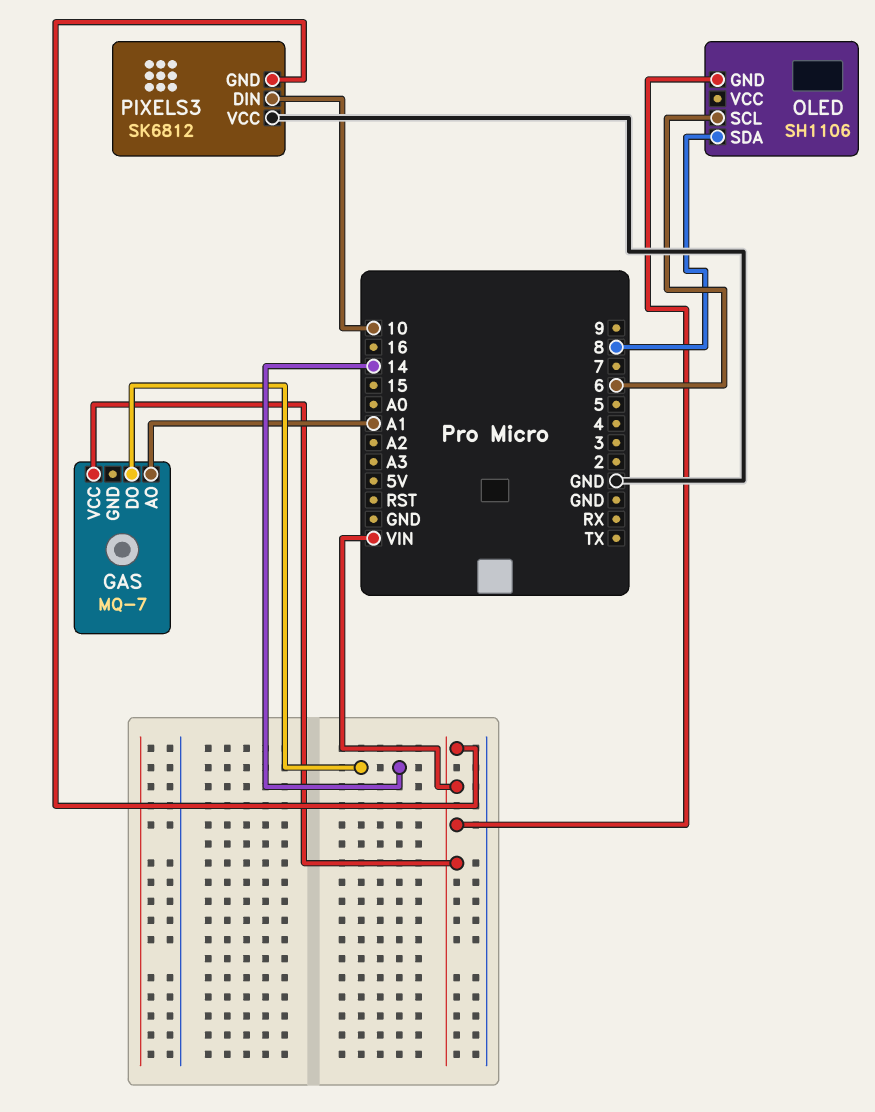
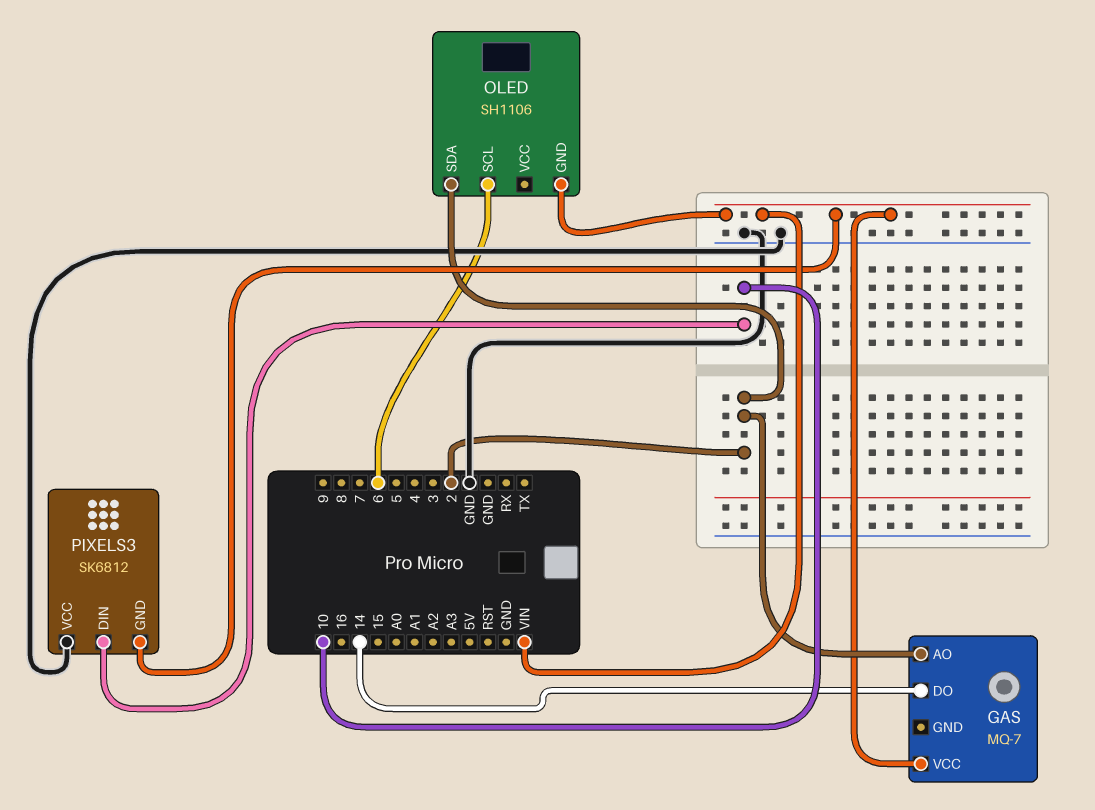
GAS pin AO: A1 -> 2
OLED pin SDA: 8 -> 2

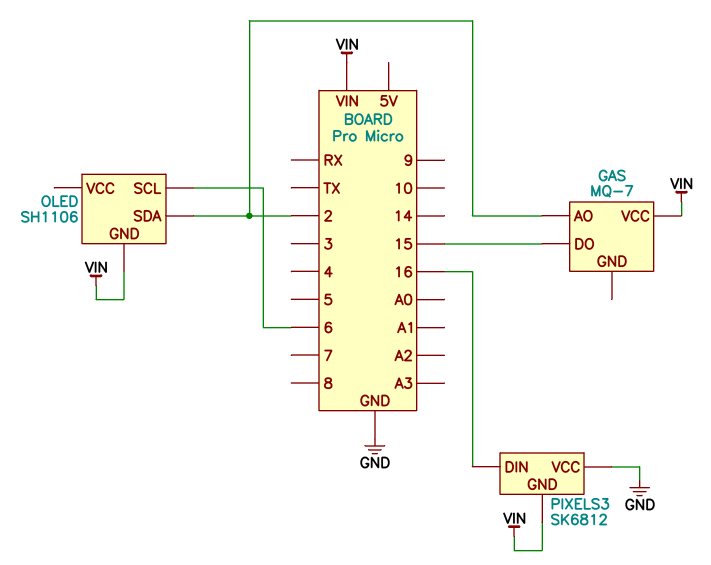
GAS pin DO: 14 -> 15
PIXELS3 pin DIN: 10 -> 16

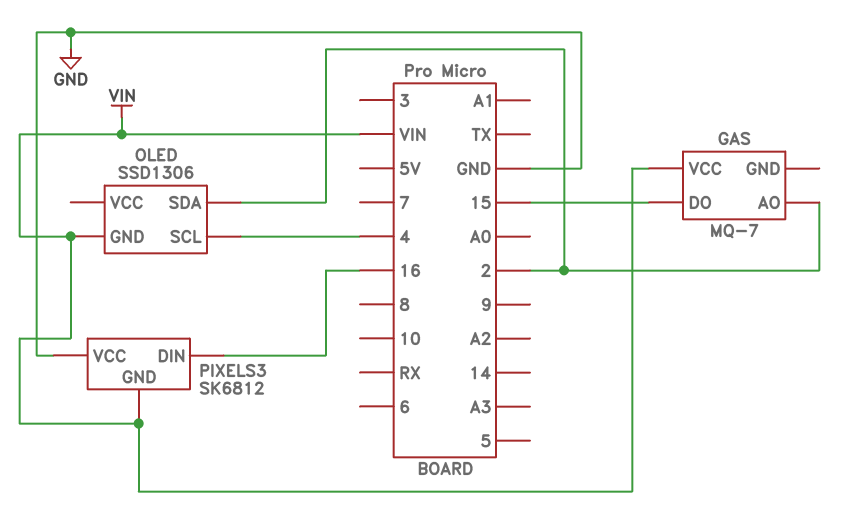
OLED: SH1106 -> SSD1306
OLED pin SCL: 6 -> 4

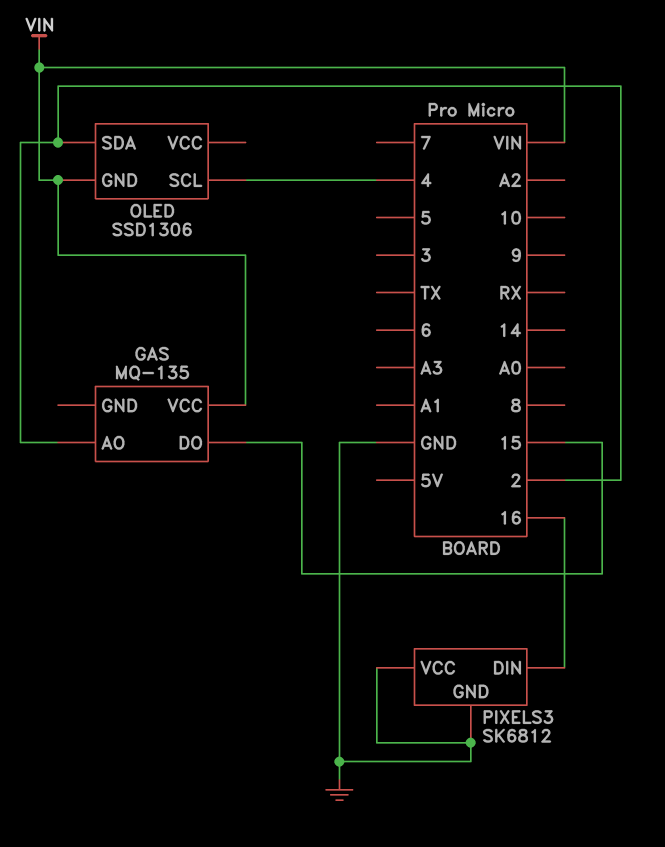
GAS: MQ-7 -> MQ-135
PIXELS3 pin GND: VIN -> GND

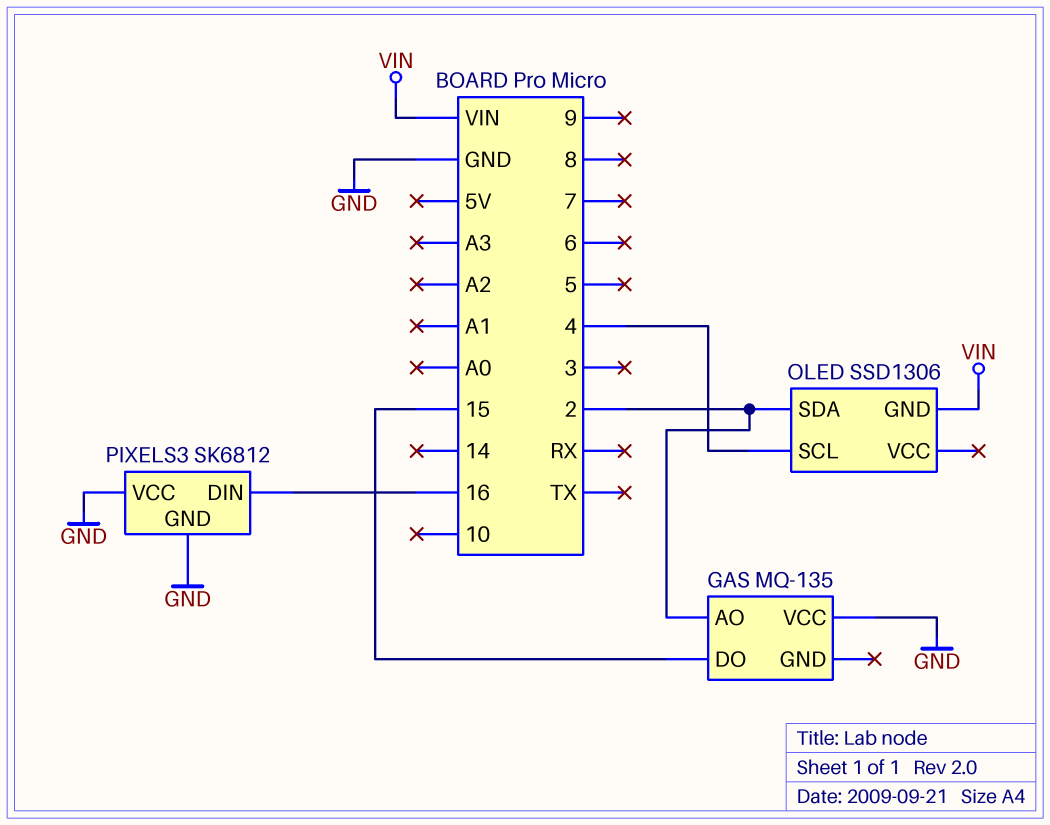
GAS pin VCC: VIN -> GND

